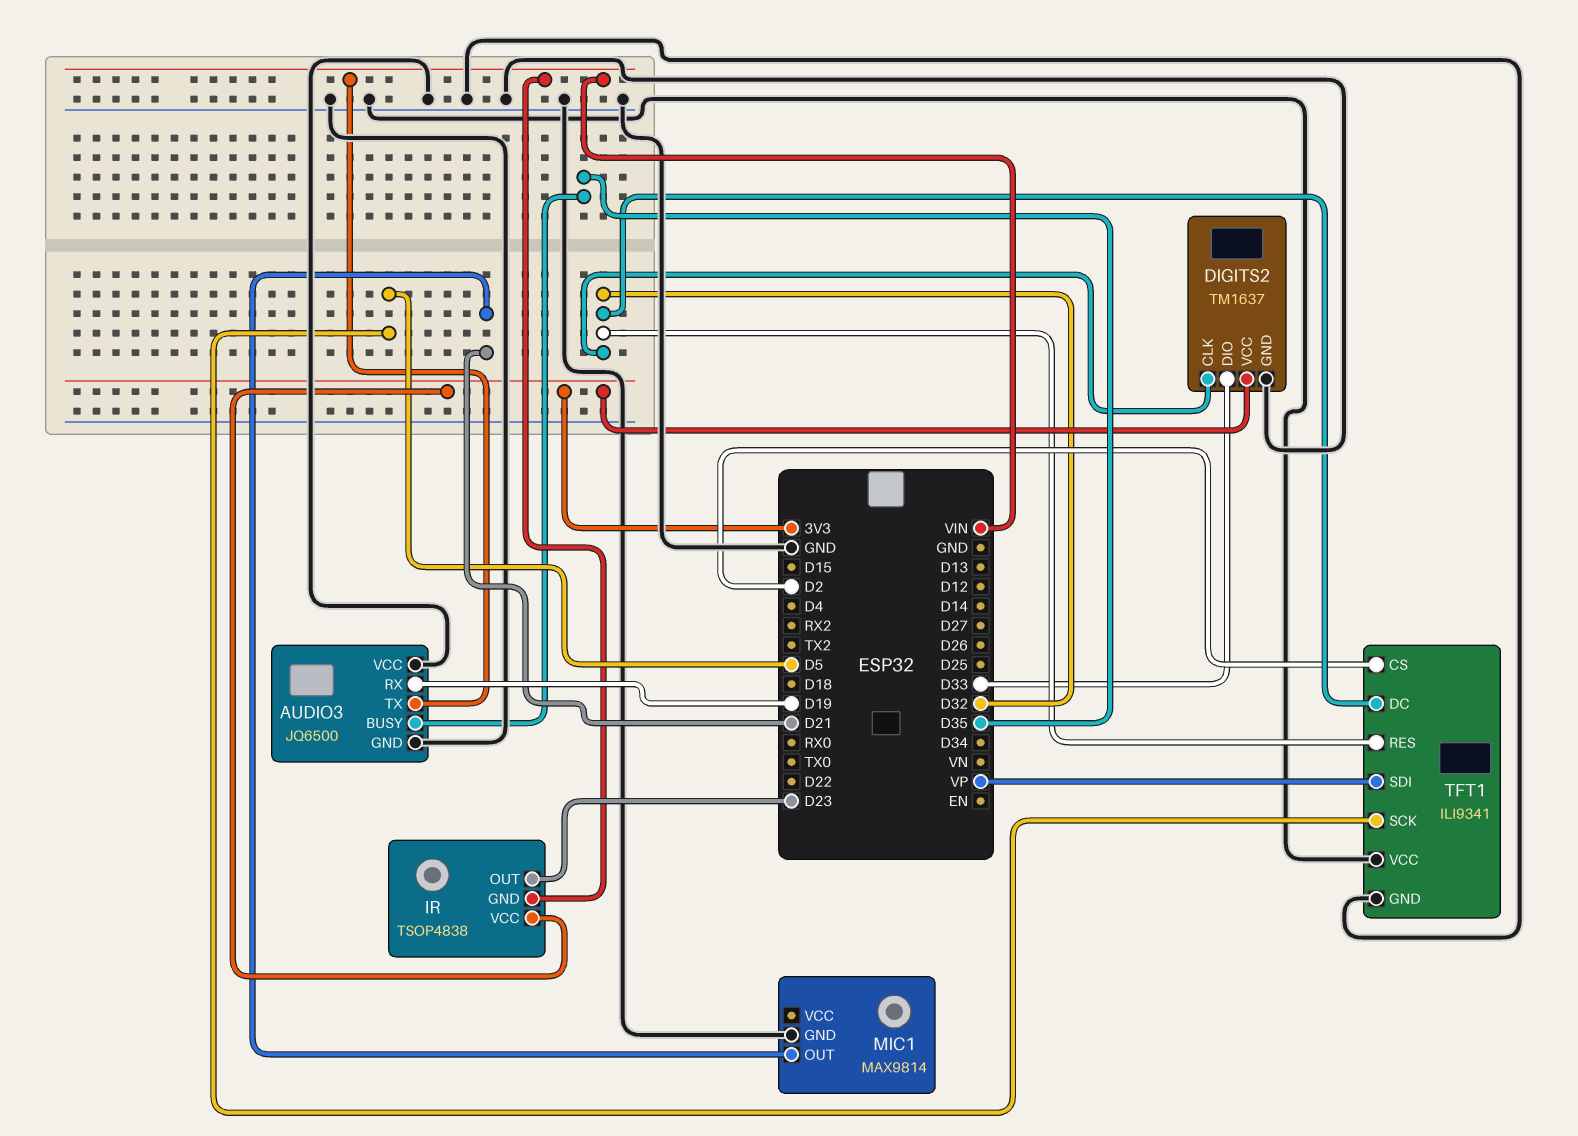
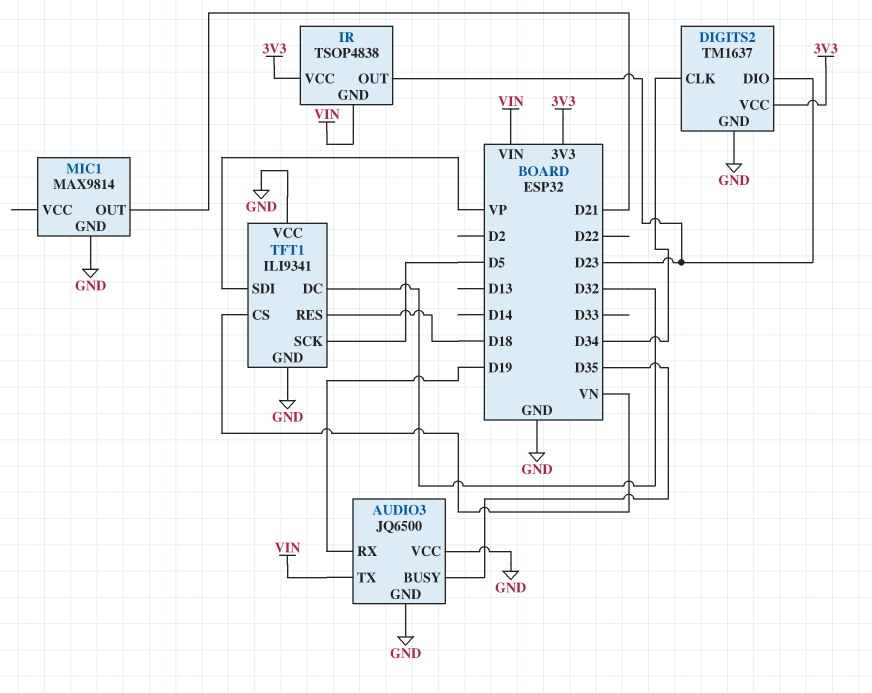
DIGITS2 pin CLK: D32 -> D34
DIGITS2 pin DIO: D33 -> D23
TFT1 pin CS: D2 -> VN
TFT1 pin RES: D32 -> D18

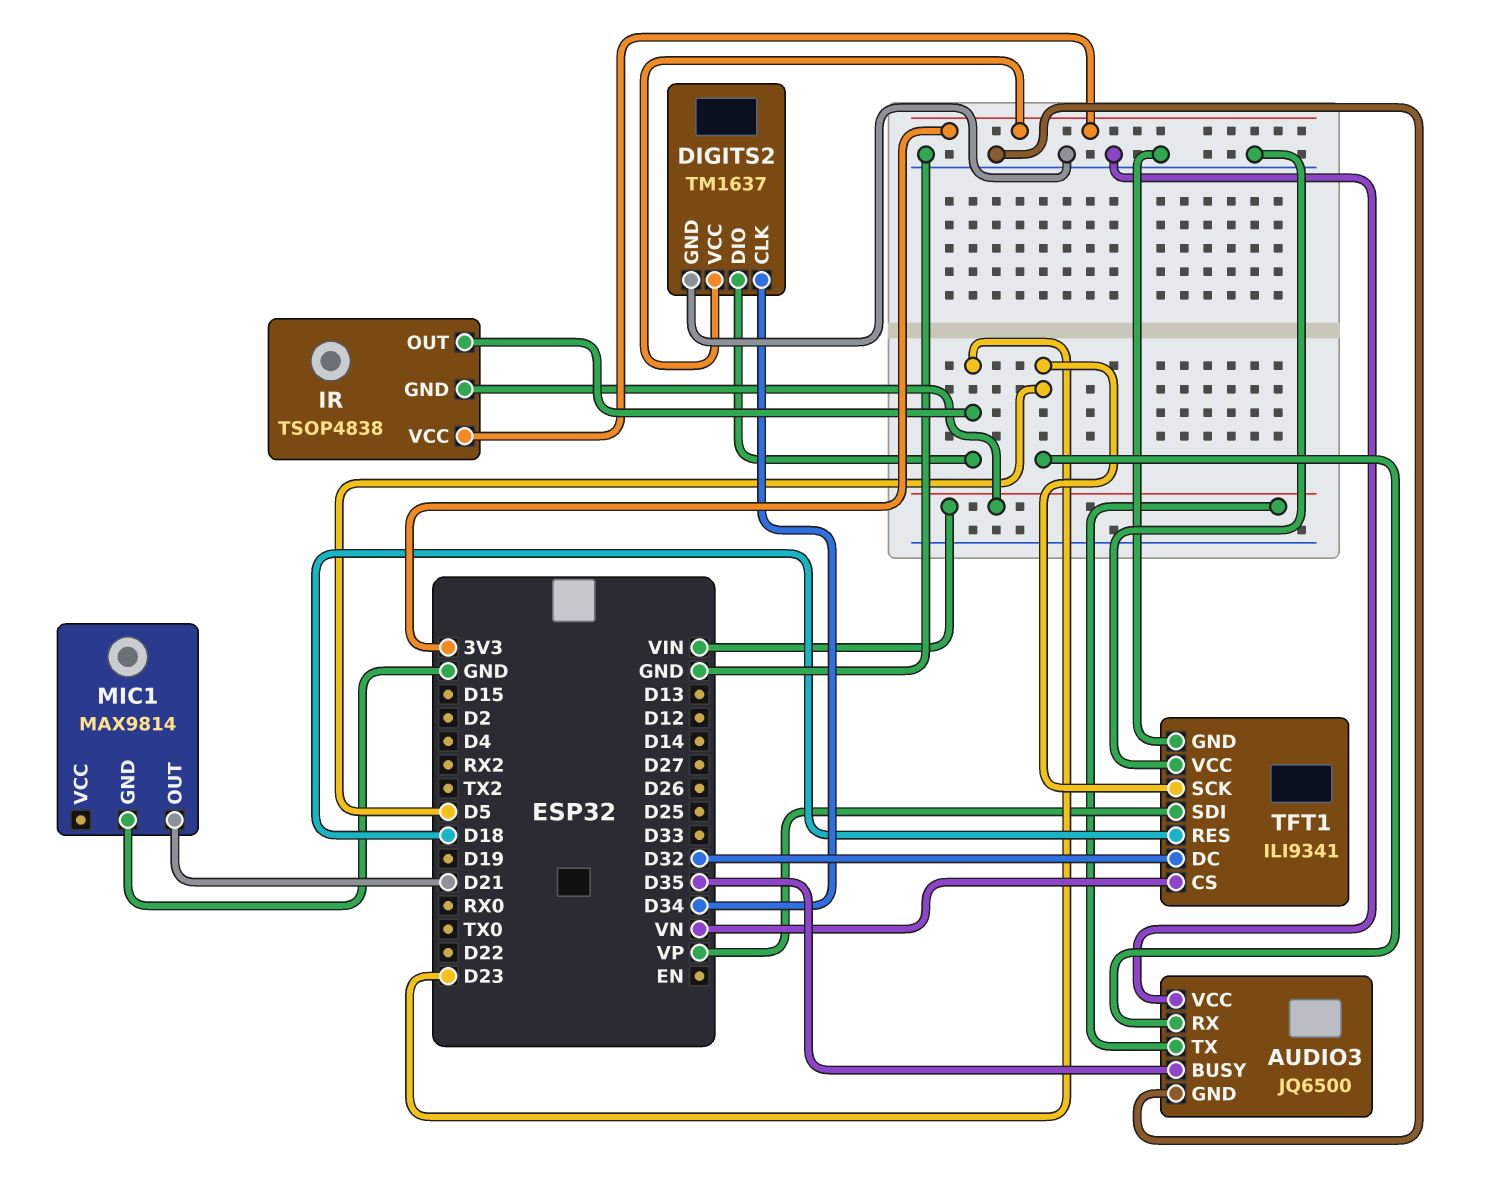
AUDIO3 pin RX: D19 -> D5

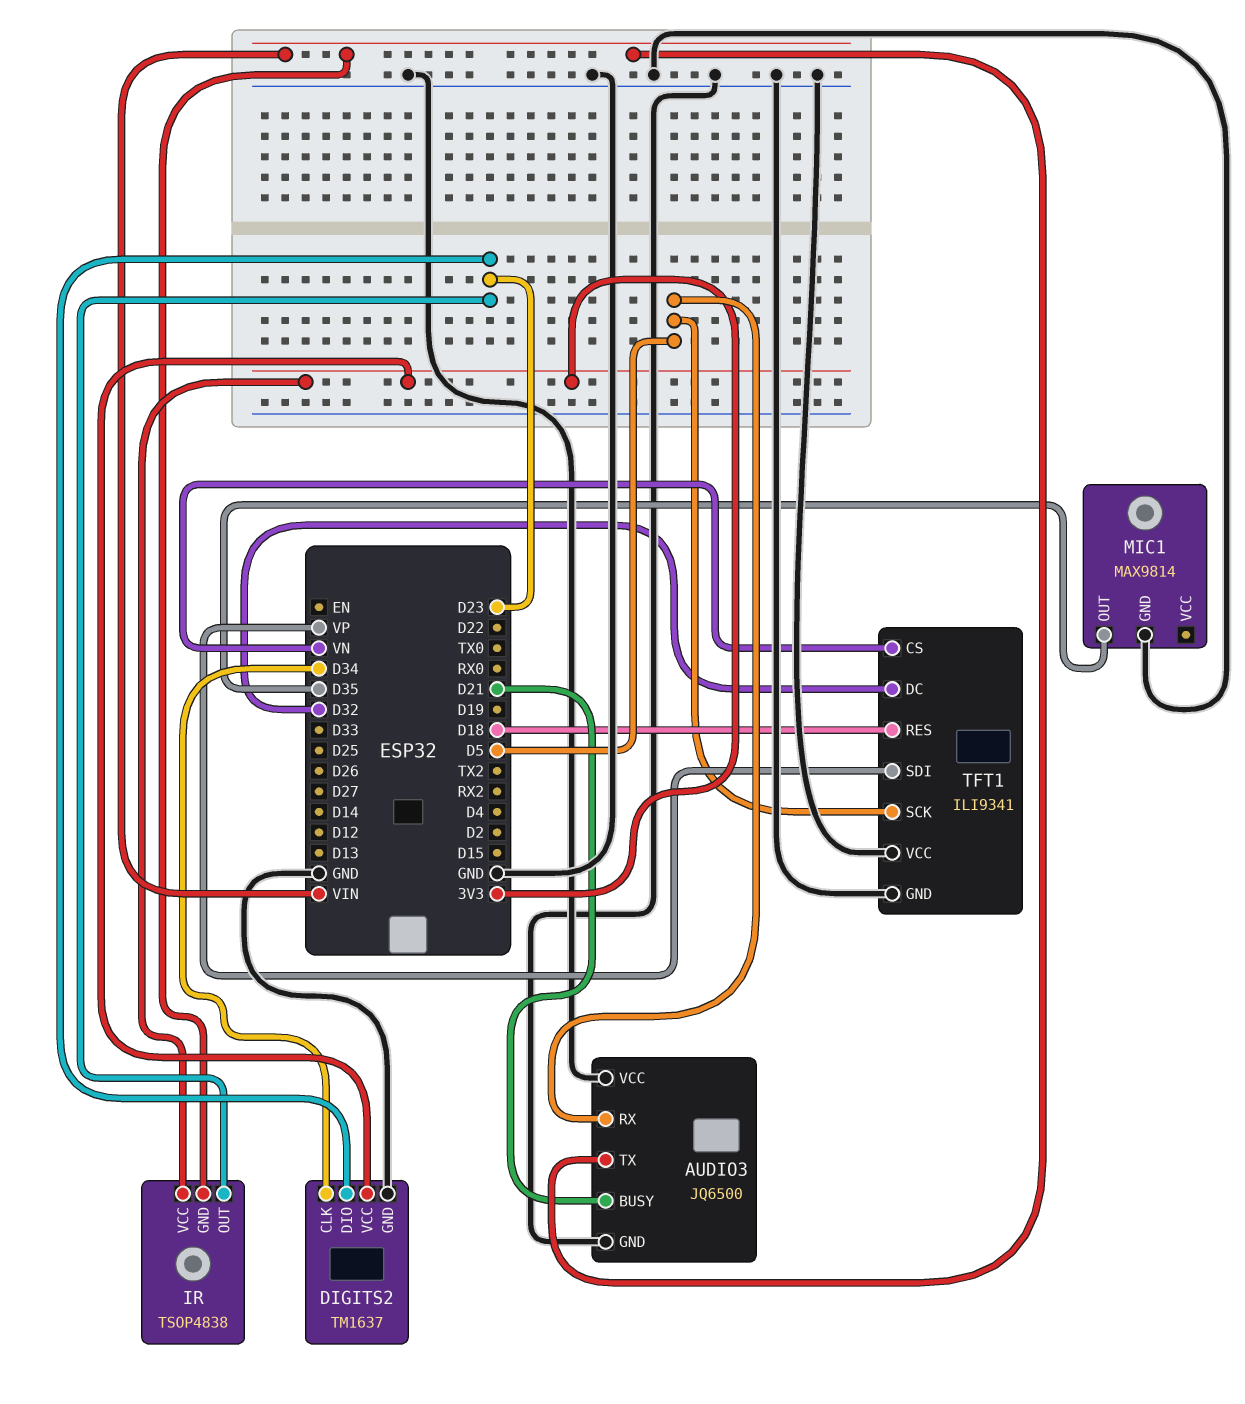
AUDIO3 pin BUSY: D35 -> D21
MIC1 pin OUT: D21 -> D35

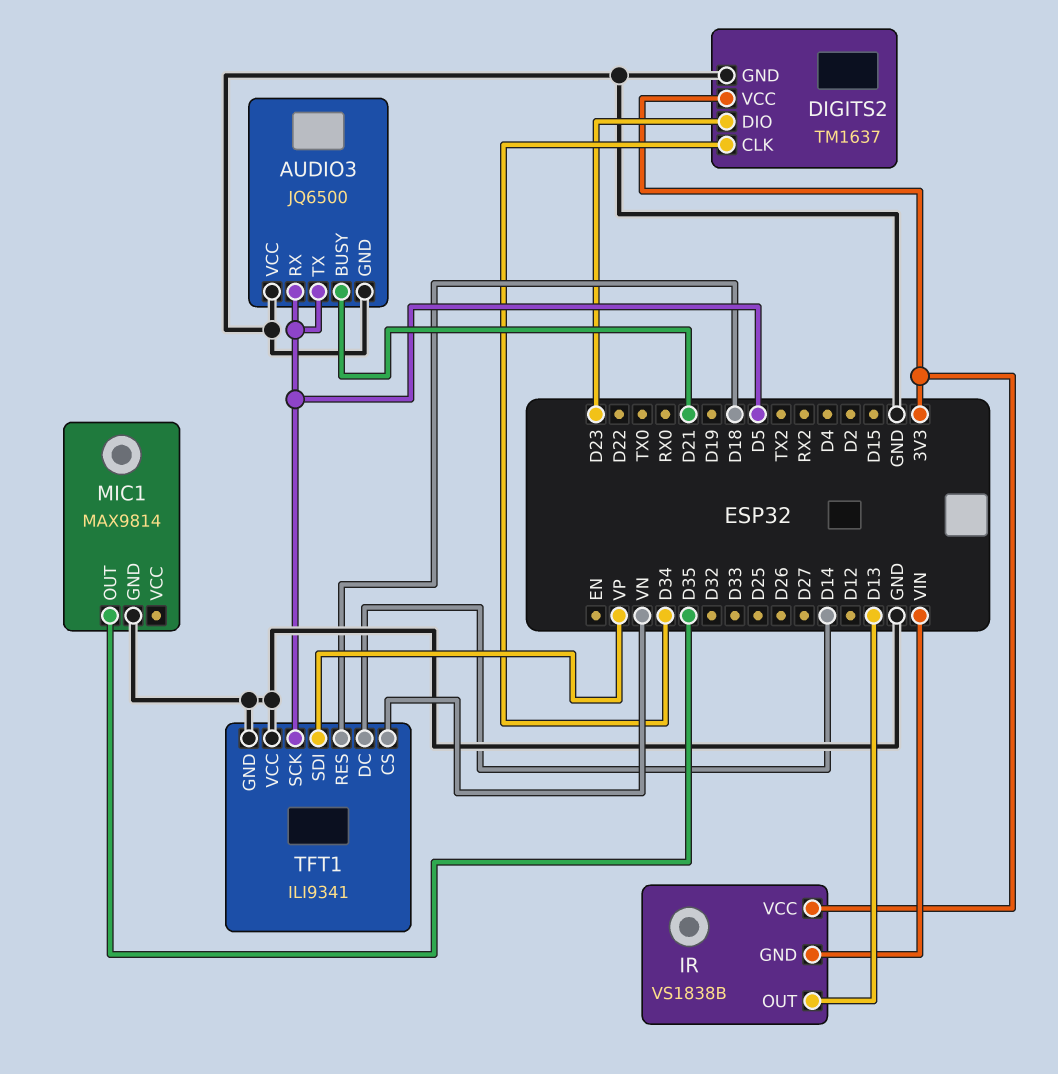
AUDIO3 pin TX: VIN -> D5
IR: TSOP4838 -> VS1838B
IR pin OUT: D23 -> D13
TFT1 pin DC: D32 -> D14

